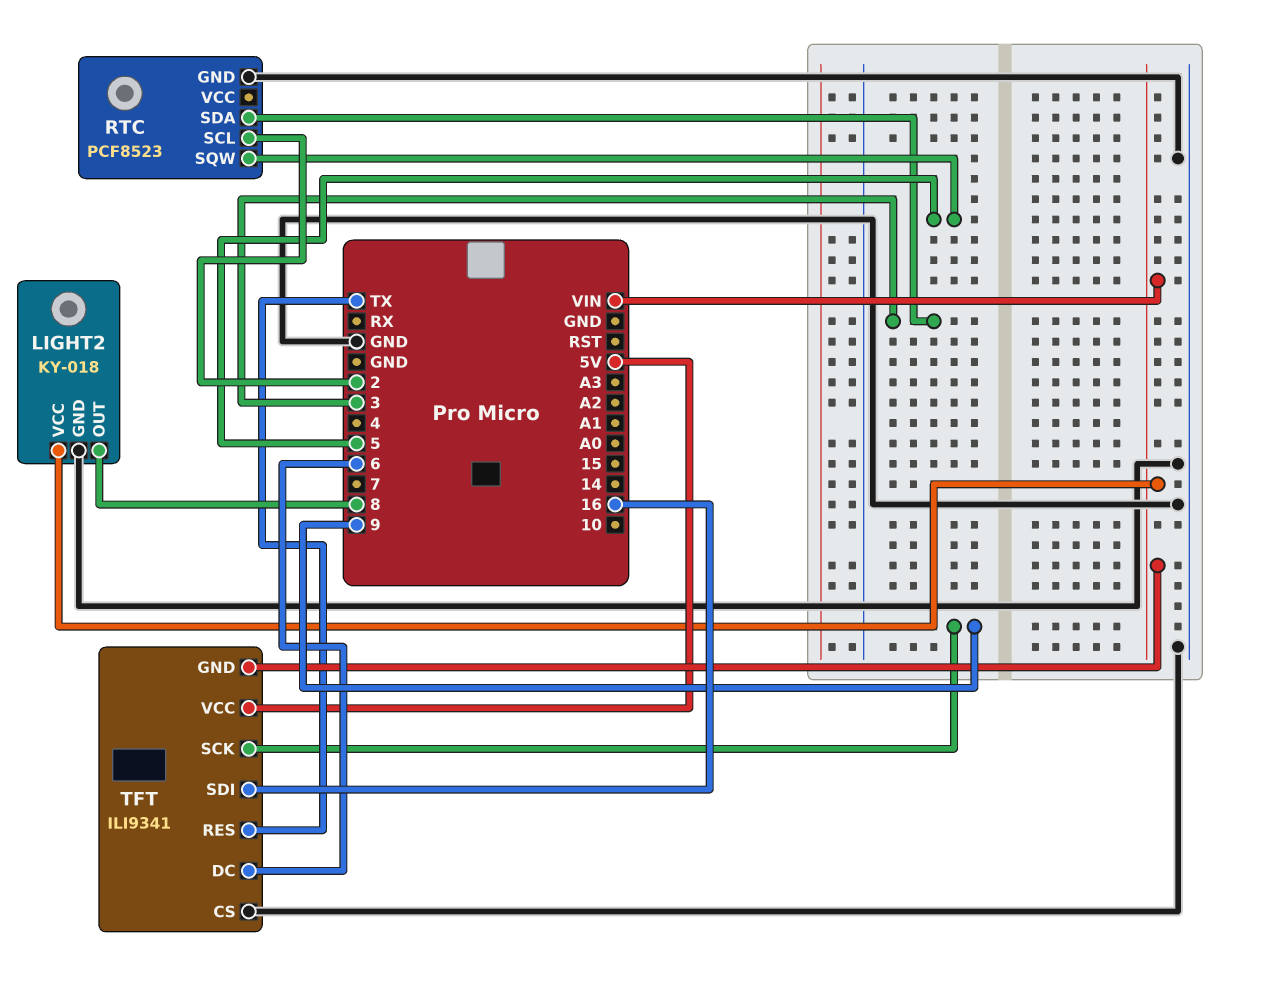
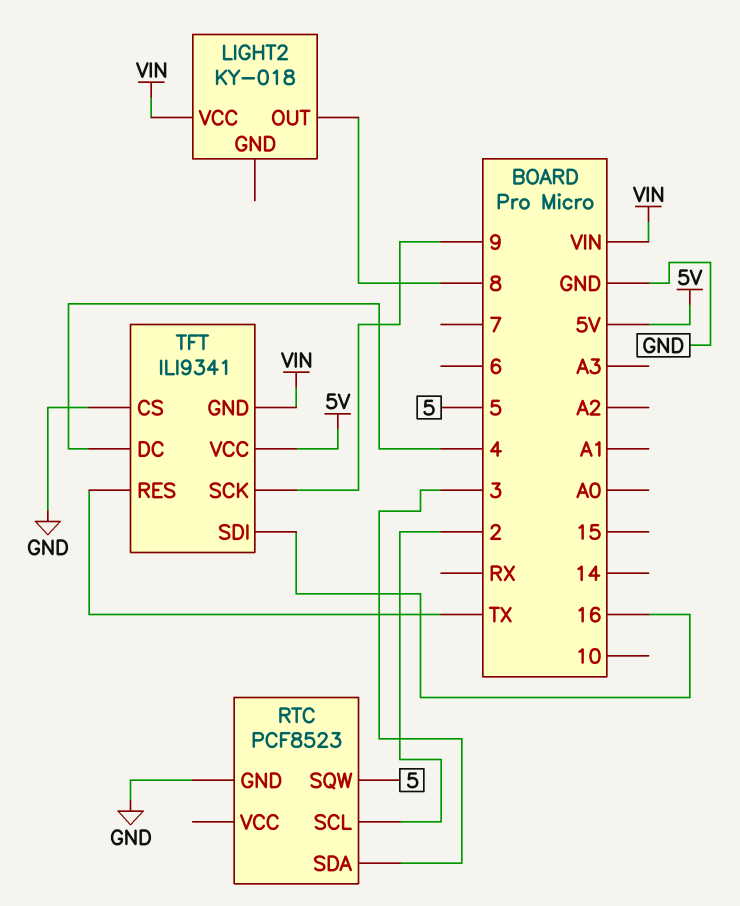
LIGHT2 pin GND: GND -> none
TFT pin DC: 6 -> 4

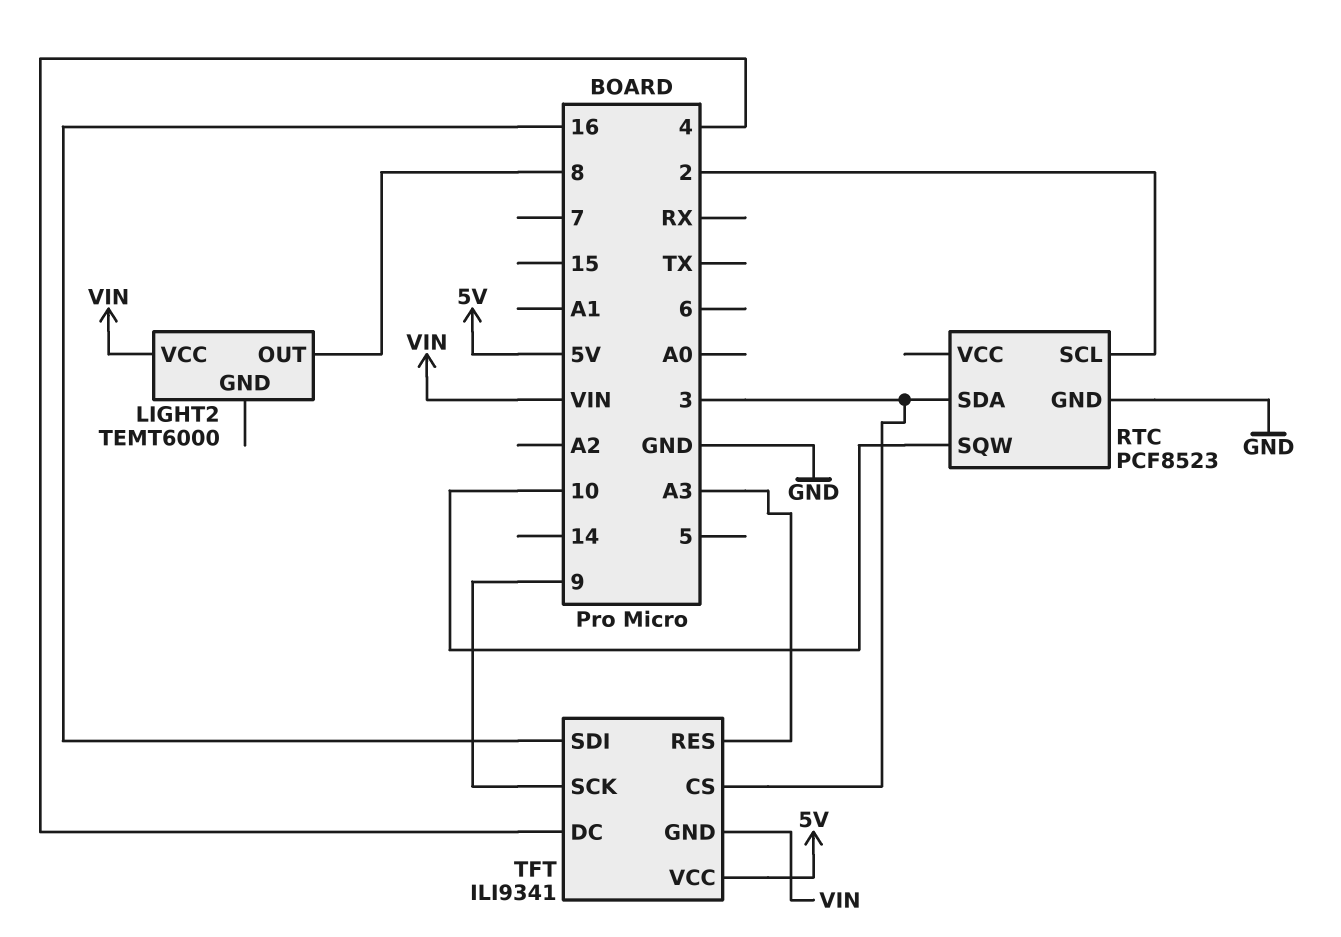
LIGHT2: KY-018 -> TEMT6000
RTC pin SQW: 5 -> 10
TFT pin CS: GND -> 3
TFT pin RES: TX -> A3

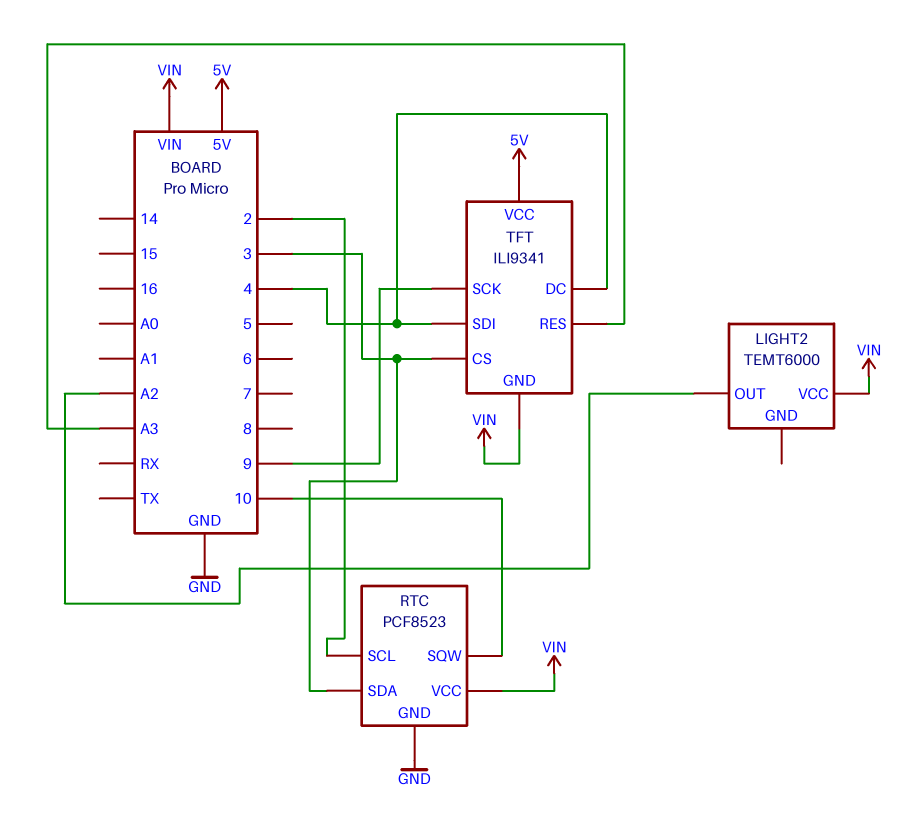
LIGHT2 pin OUT: 8 -> A2
RTC pin VCC: none -> VIN
TFT pin SDI: 16 -> 4

